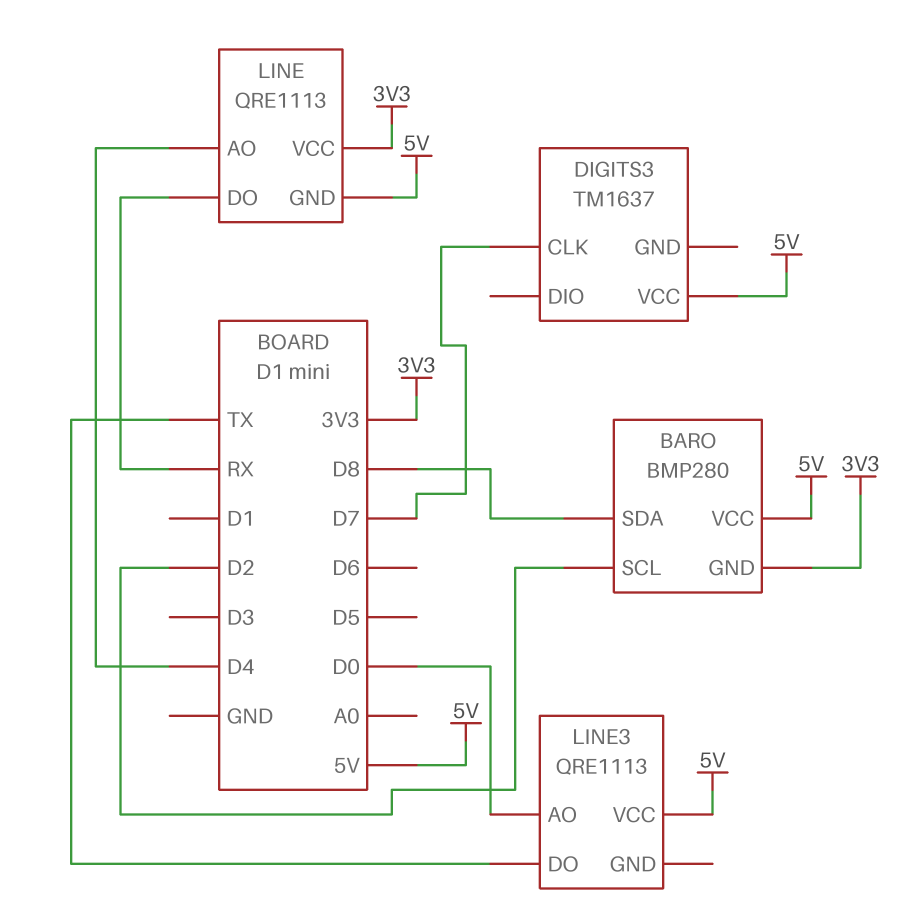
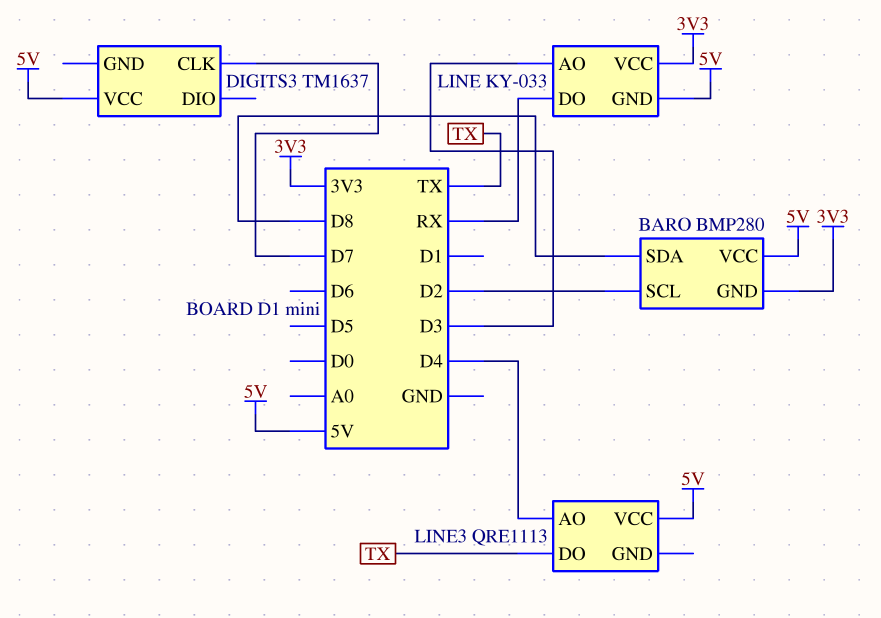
LINE: QRE1113 -> KY-033
LINE pin AO: D4 -> D3
LINE3 pin AO: D0 -> D4

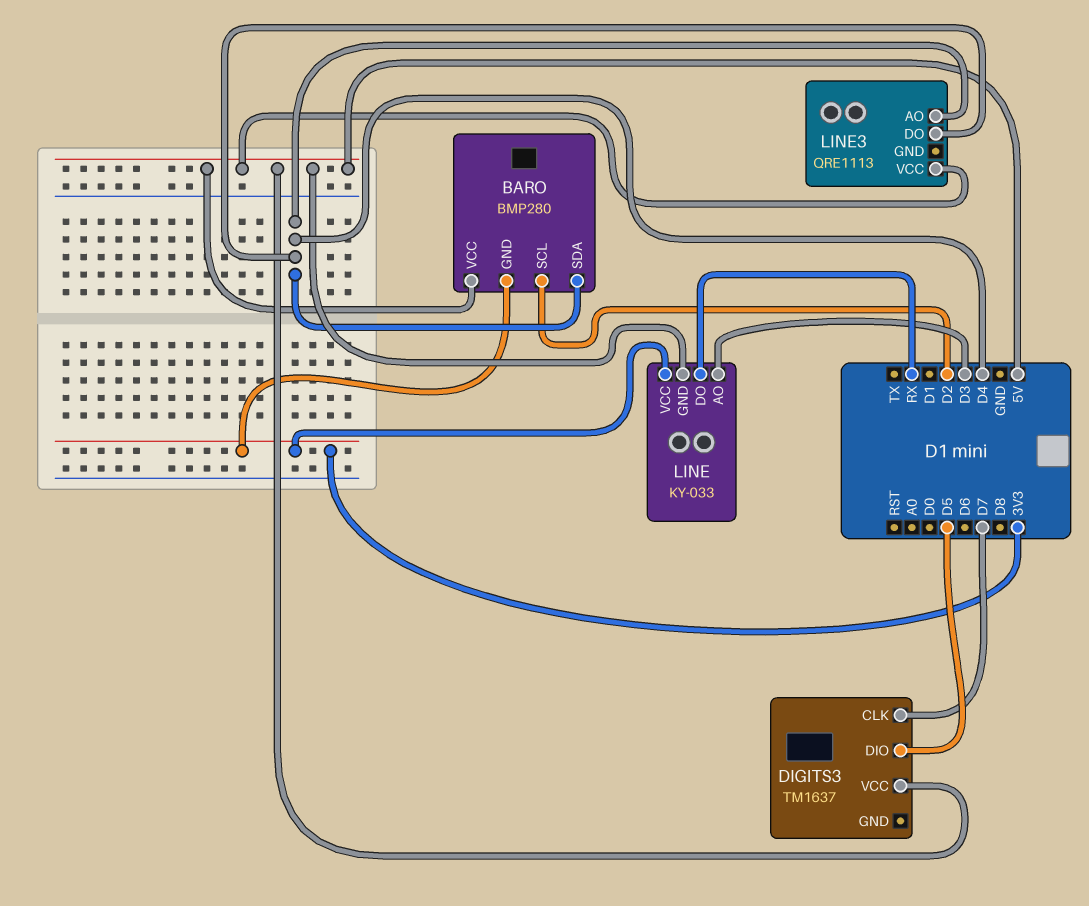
BARO pin SDA: D8 -> D4
DIGITS3 pin DIO: none -> D5
LINE3 pin DO: TX -> D4

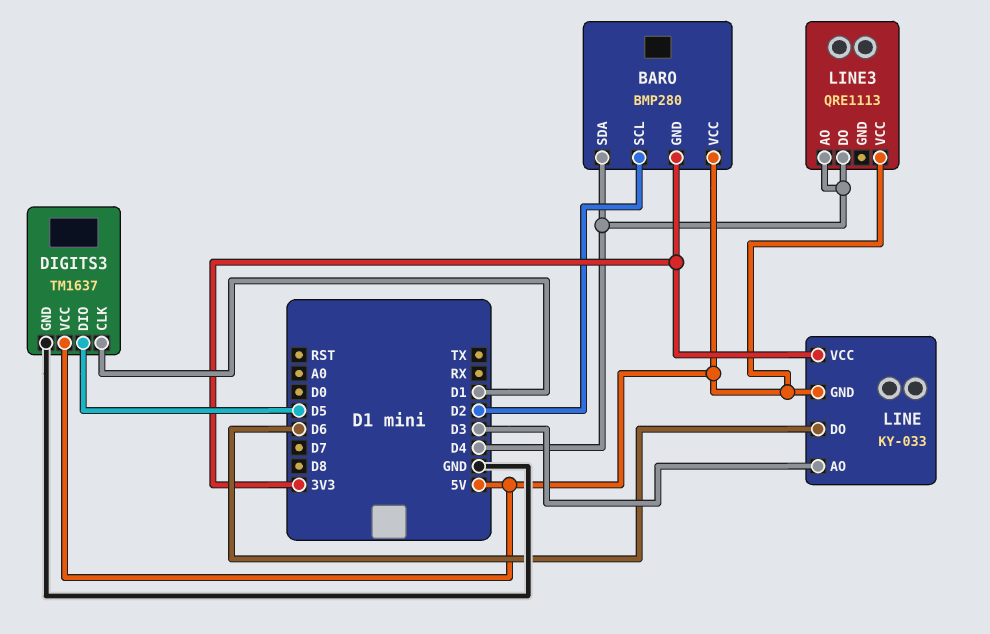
DIGITS3 pin CLK: D7 -> D1
DIGITS3 pin GND: none -> GND
LINE pin DO: RX -> D6

